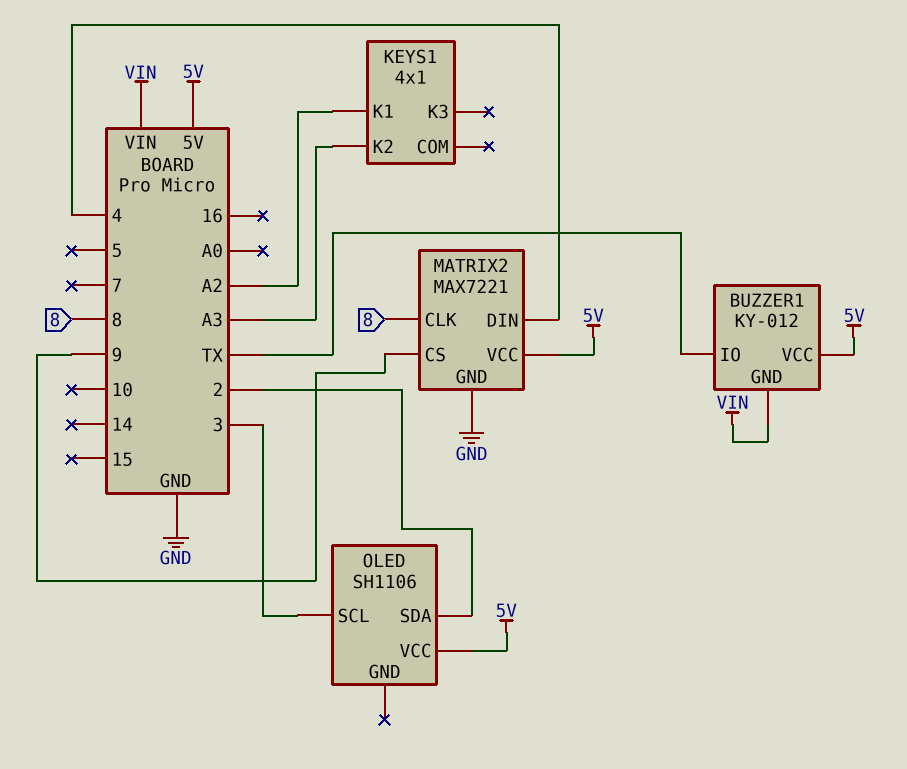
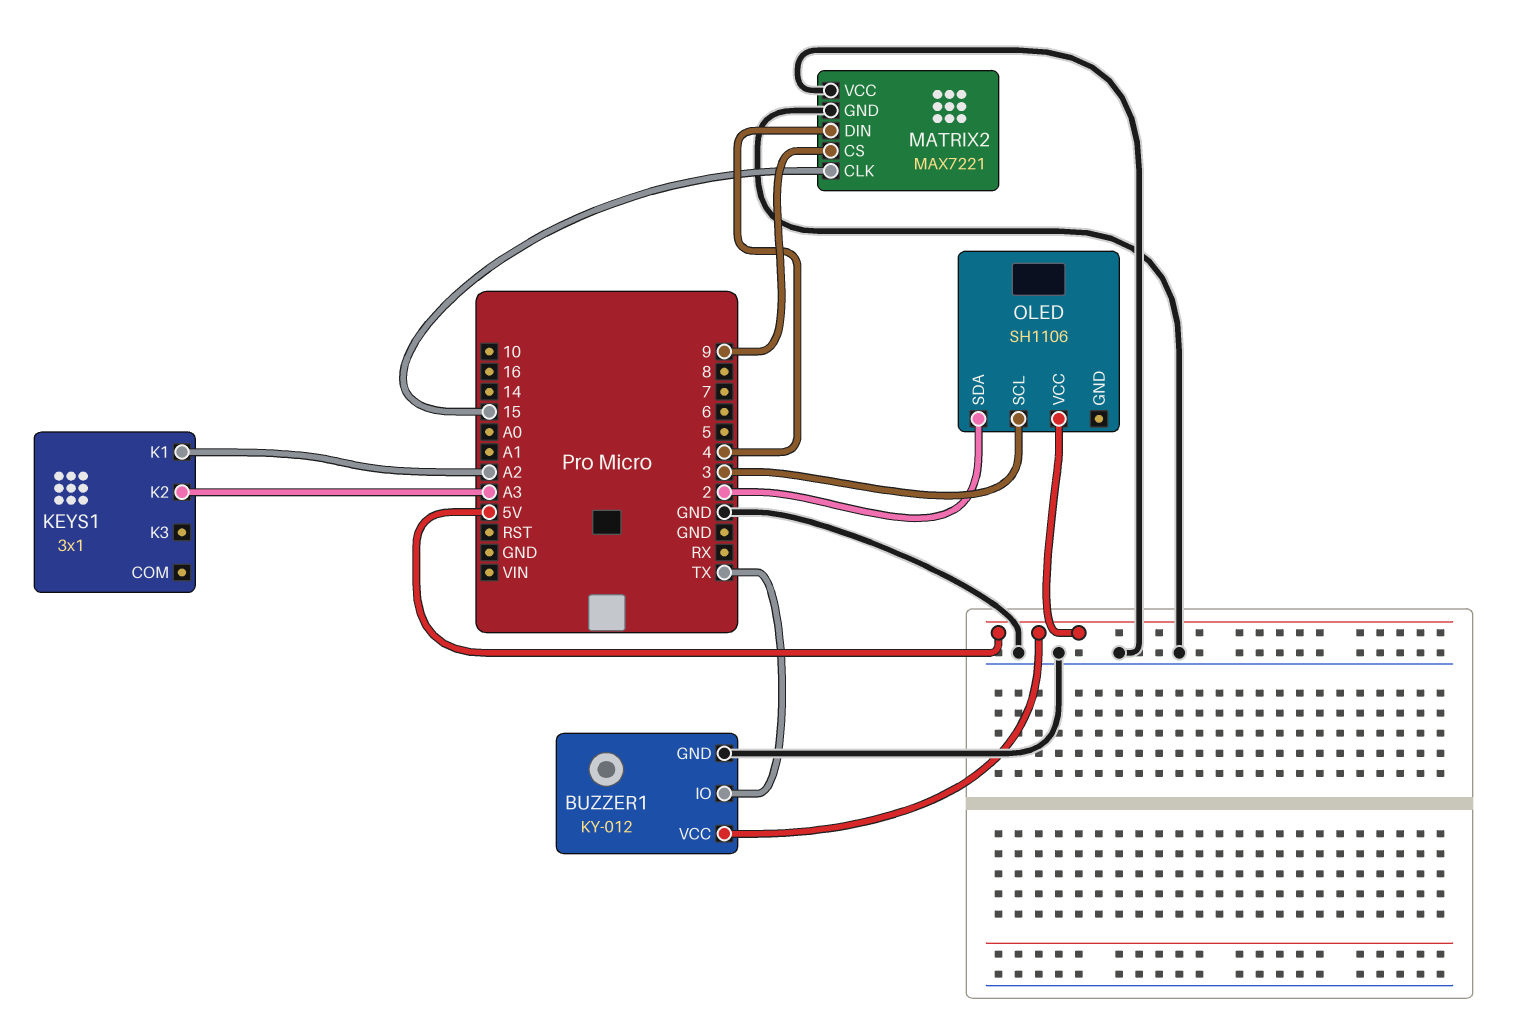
BUZZER1 pin GND: VIN -> GND
KEYS1: 4x1 -> 3x1
MATRIX2 pin CLK: 8 -> 15
MATRIX2 pin VCC: 5V -> GND

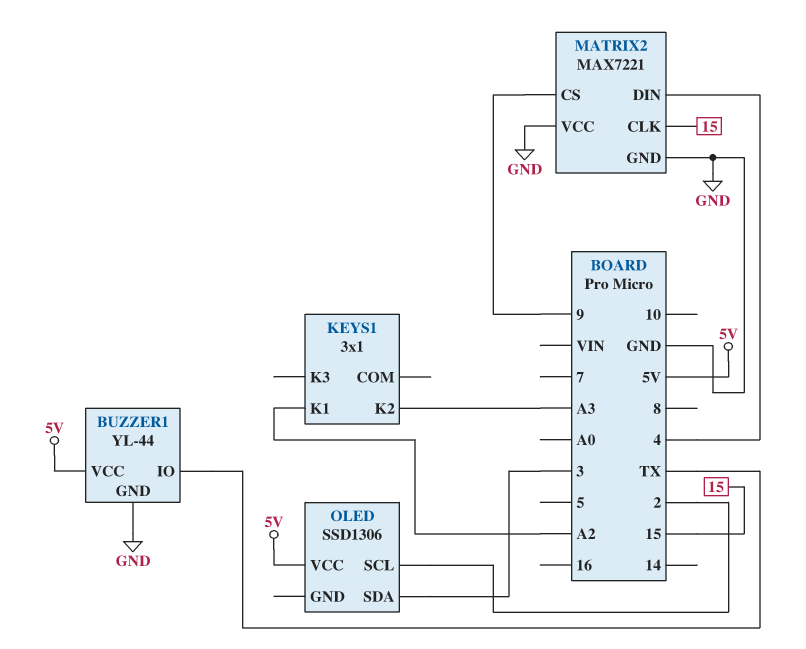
BUZZER1: KY-012 -> YL-44
OLED: SH1106 -> SSD1306
OLED pin SCL: 3 -> 2
OLED pin SDA: 2 -> 3

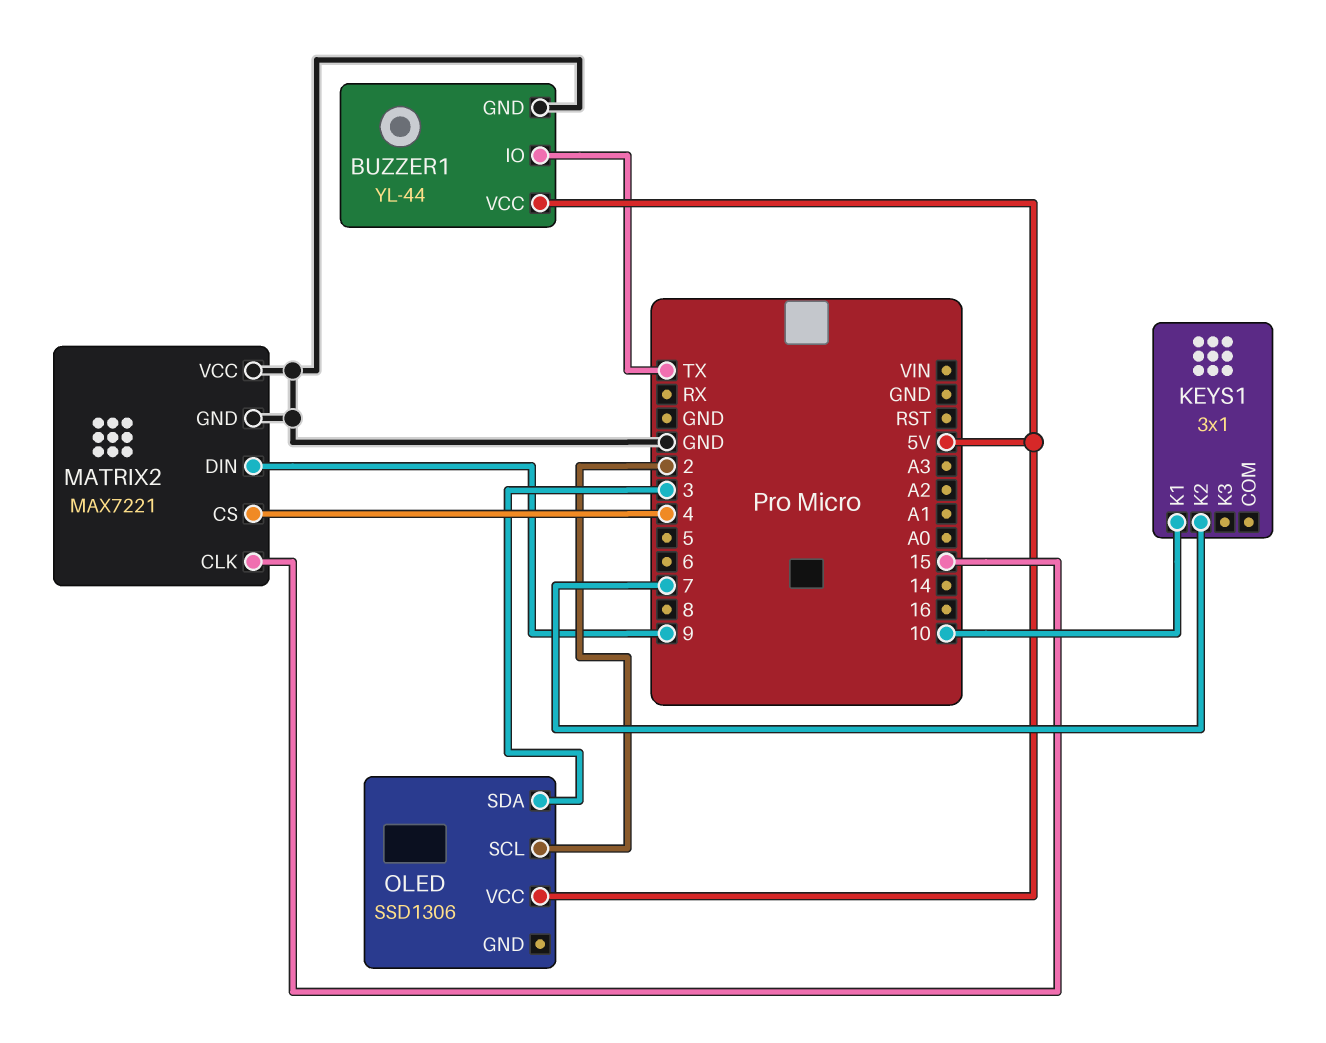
KEYS1 pin K1: A2 -> 10
KEYS1 pin K2: A3 -> 7
MATRIX2 pin CS: 9 -> 4
MATRIX2 pin DIN: 4 -> 9

